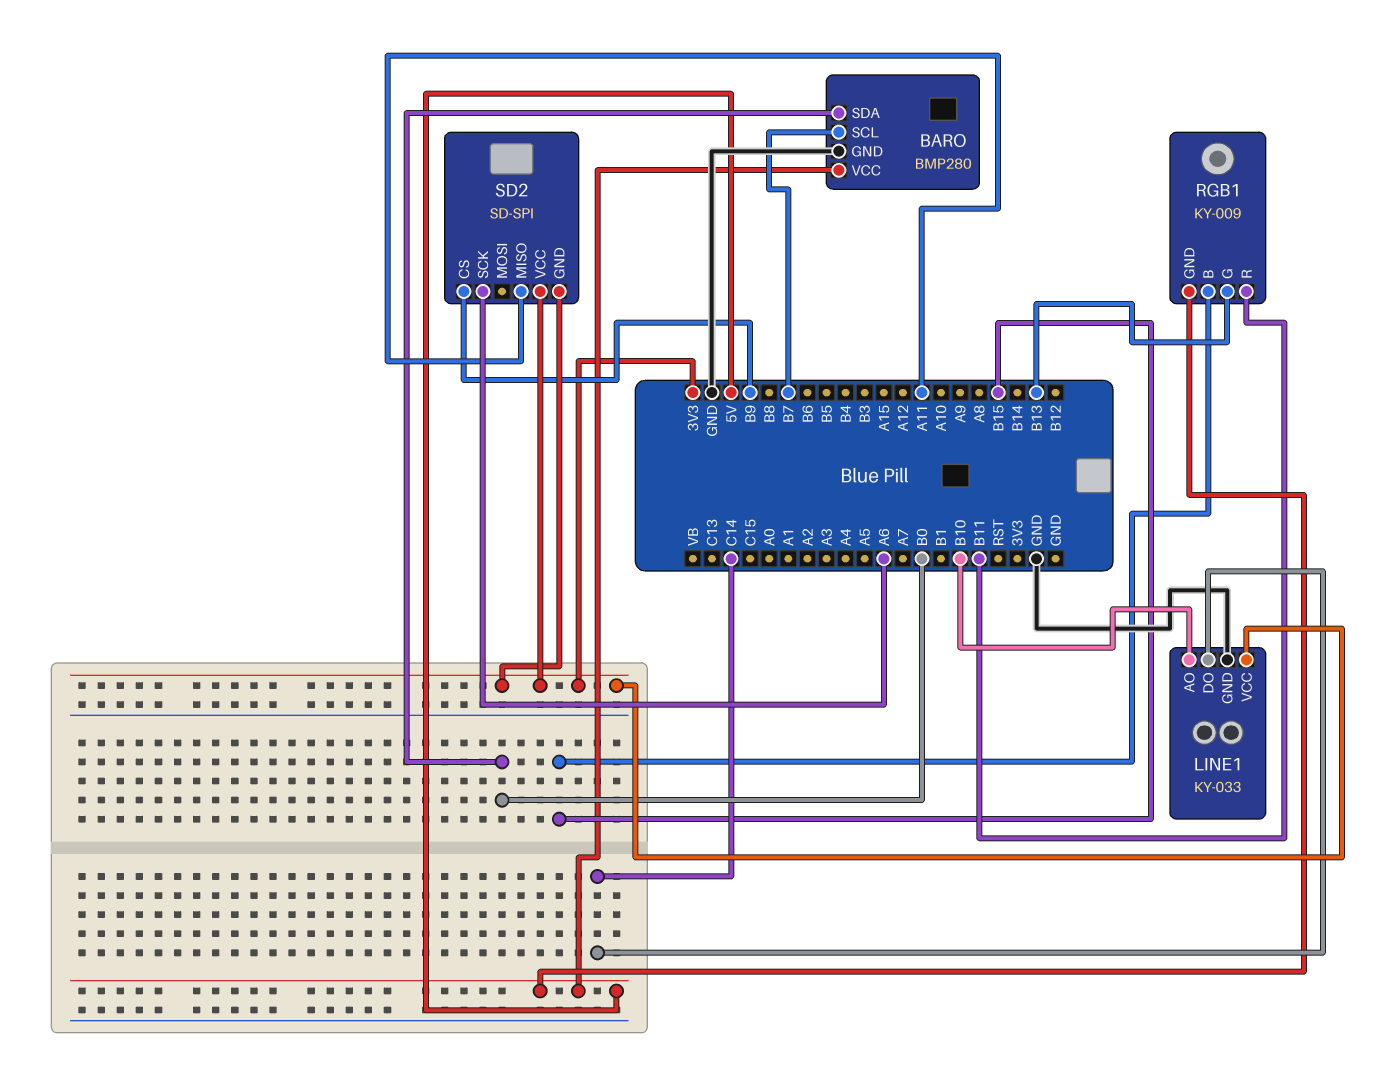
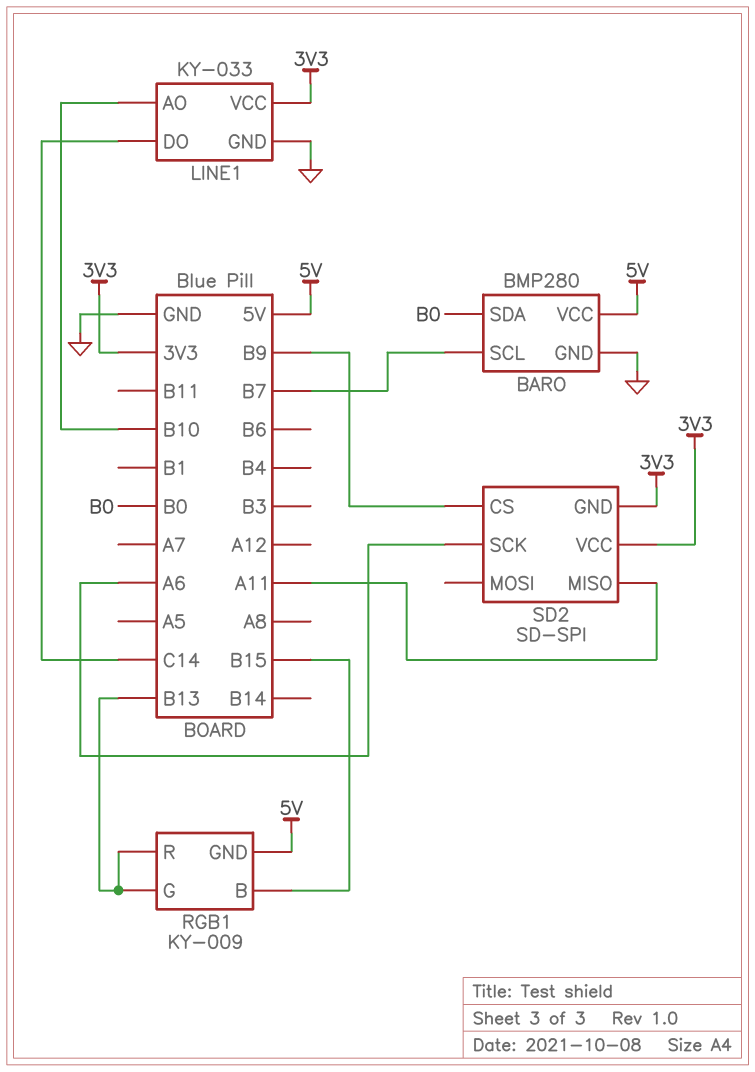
RGB1 pin R: B11 -> B13

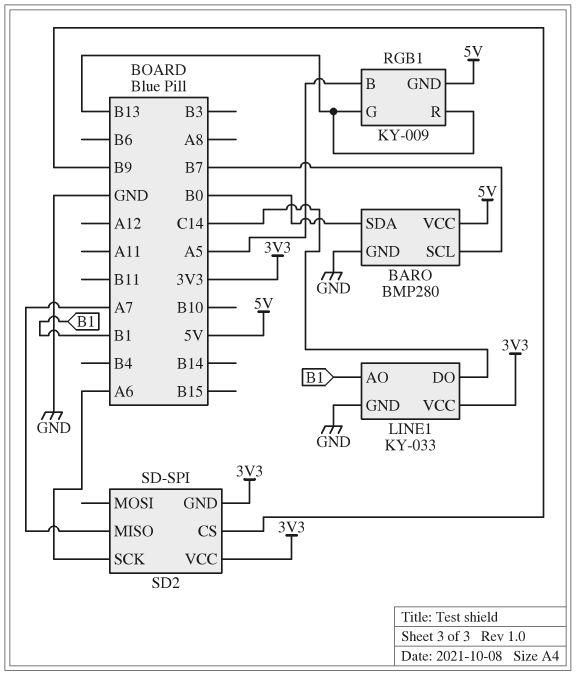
LINE1 pin AO: B10 -> B1
RGB1 pin B: B15 -> A5
SD2 pin MISO: A11 -> A7

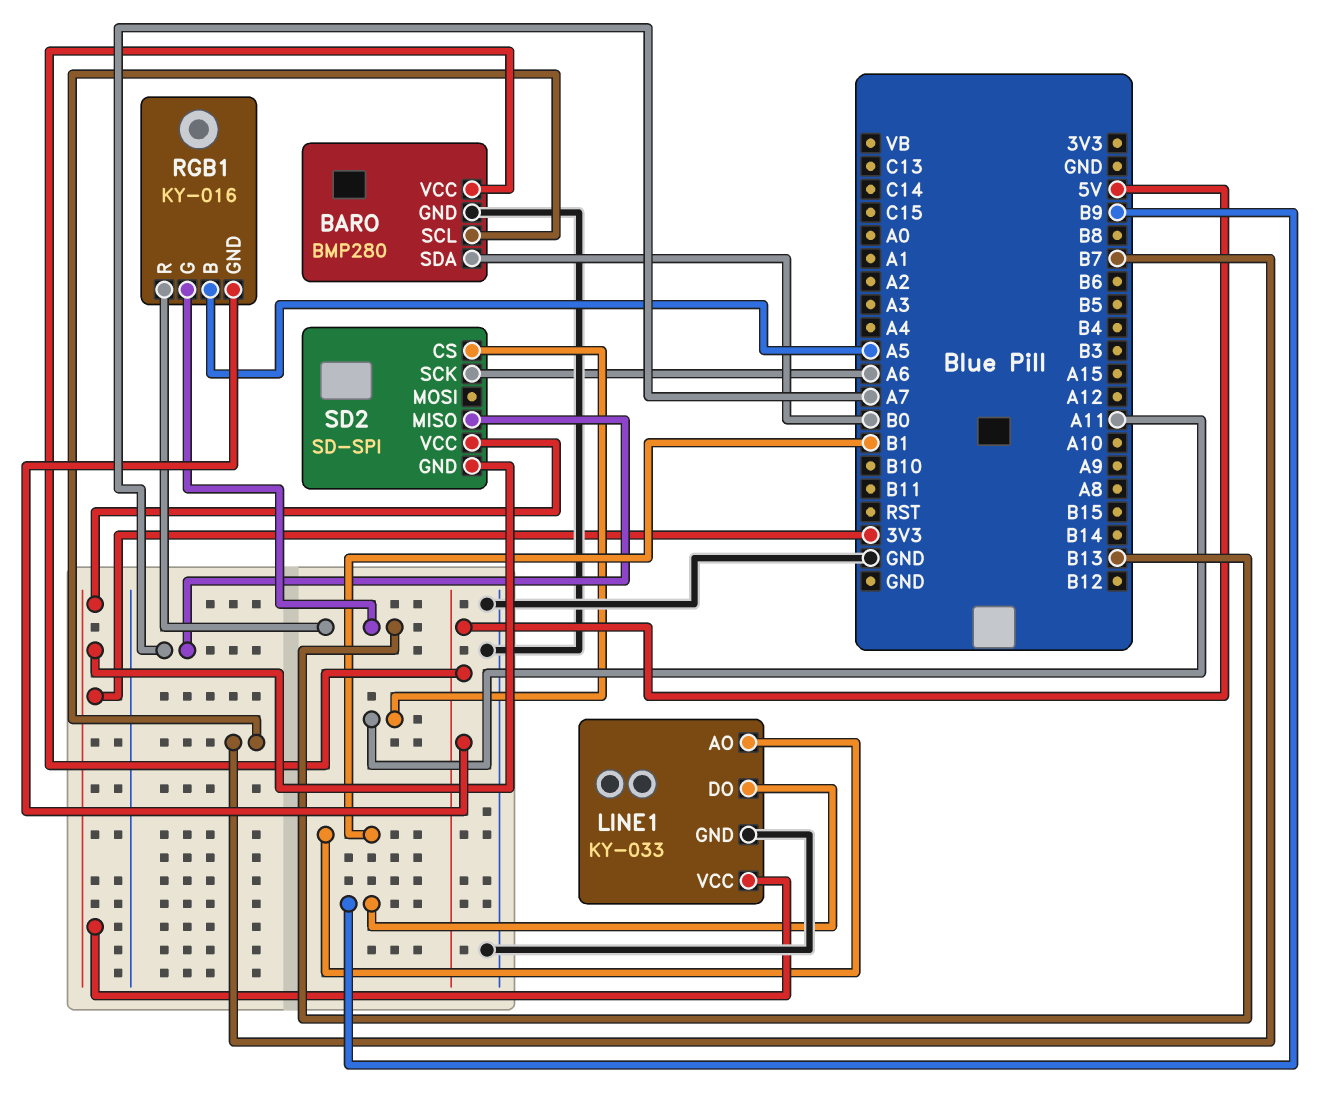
LINE1 pin DO: C14 -> B9
RGB1: KY-009 -> KY-016
SD2 pin CS: B9 -> A11

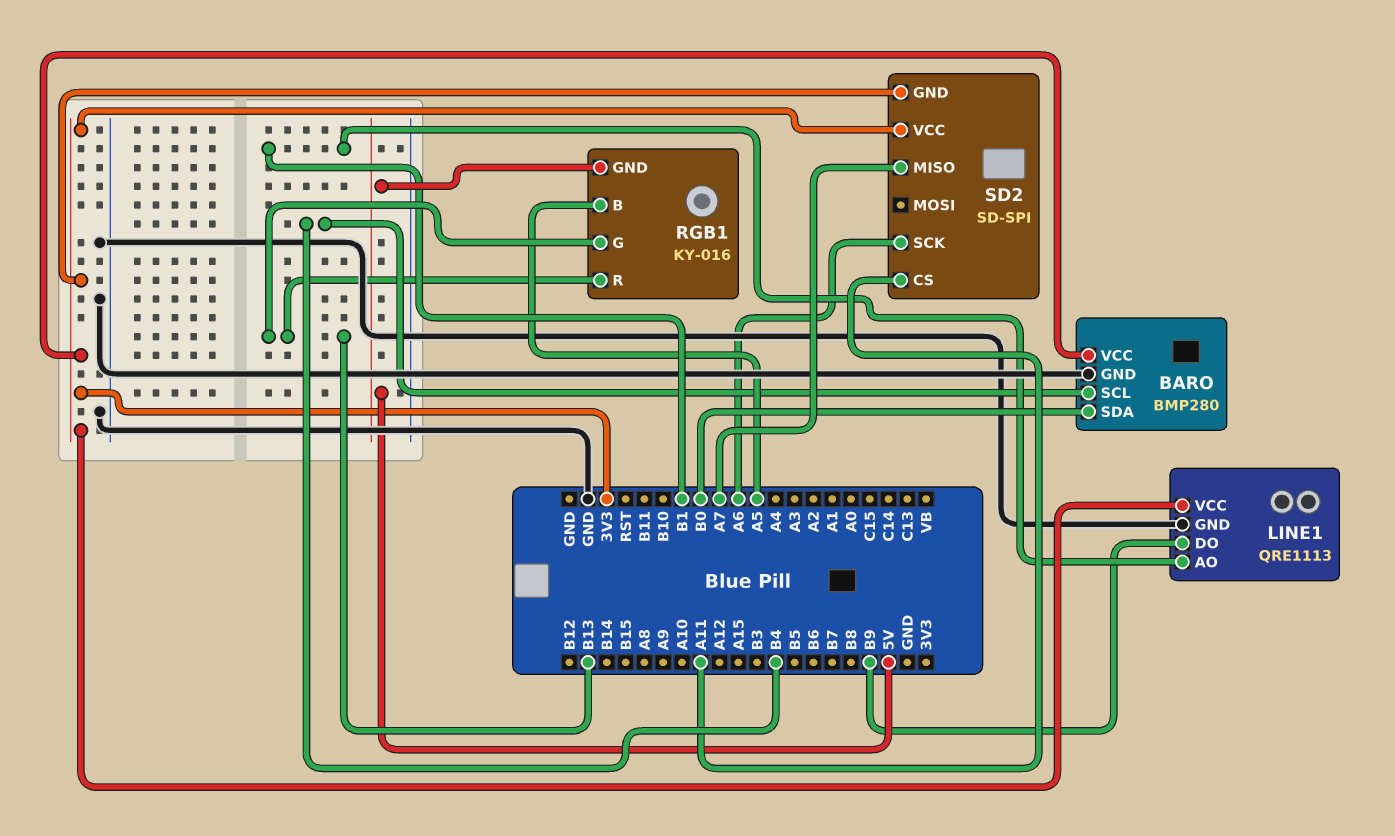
BARO pin SCL: B7 -> B4
BARO pin VCC: 5V -> 3V3
LINE1: KY-033 -> QRE1113

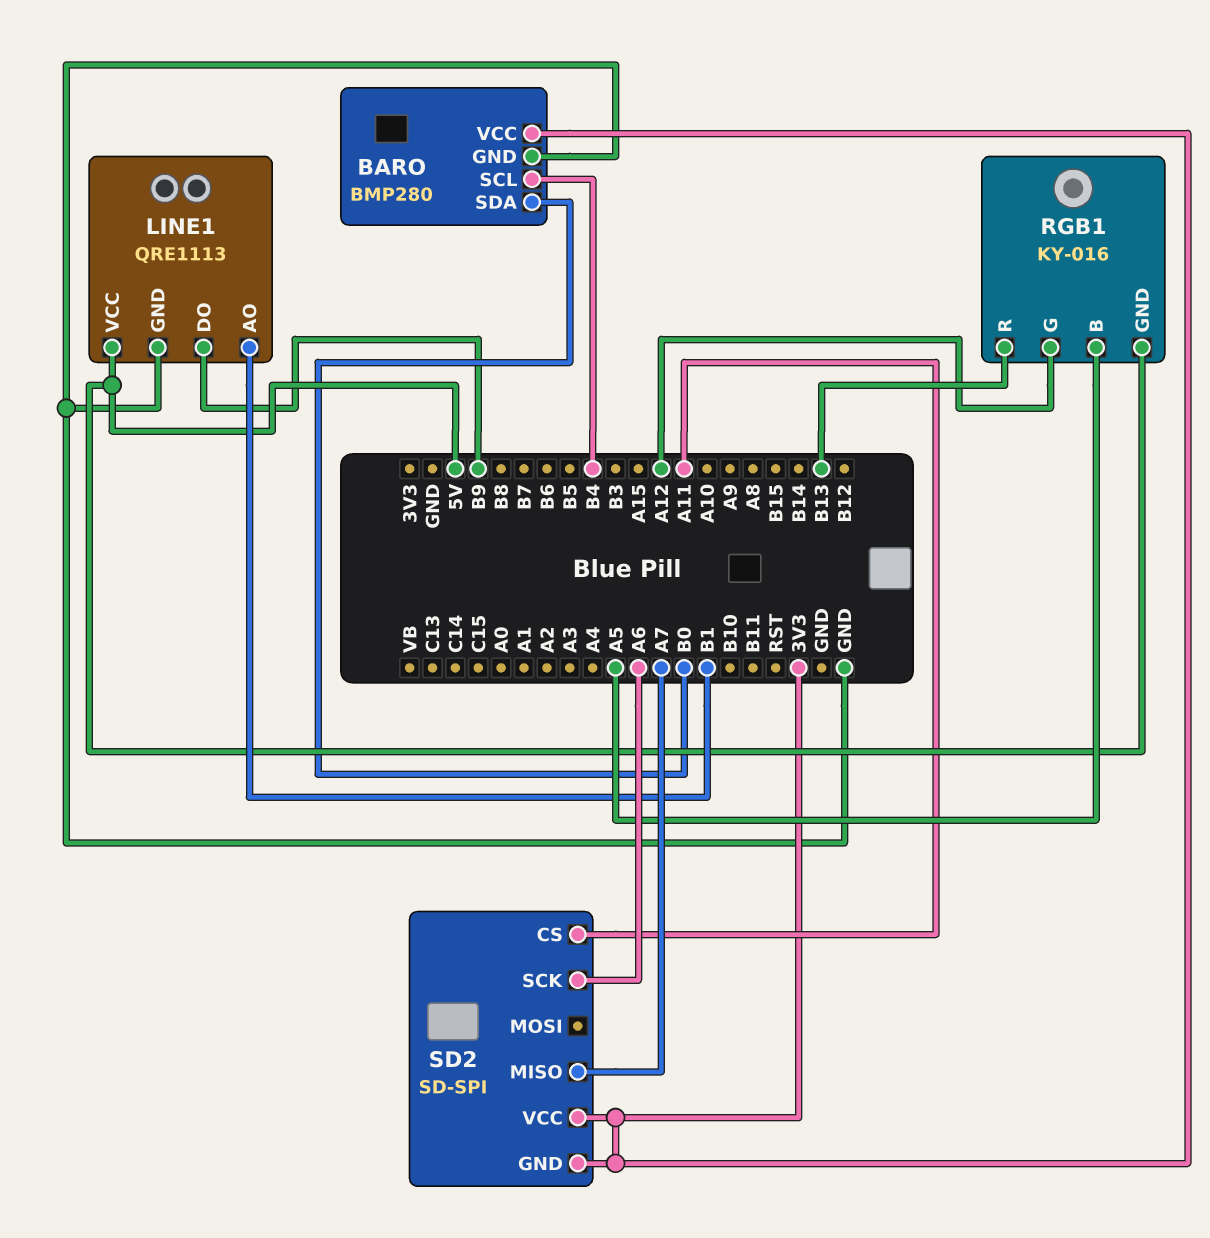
LINE1 pin VCC: 3V3 -> 5V
RGB1 pin G: B13 -> A12

